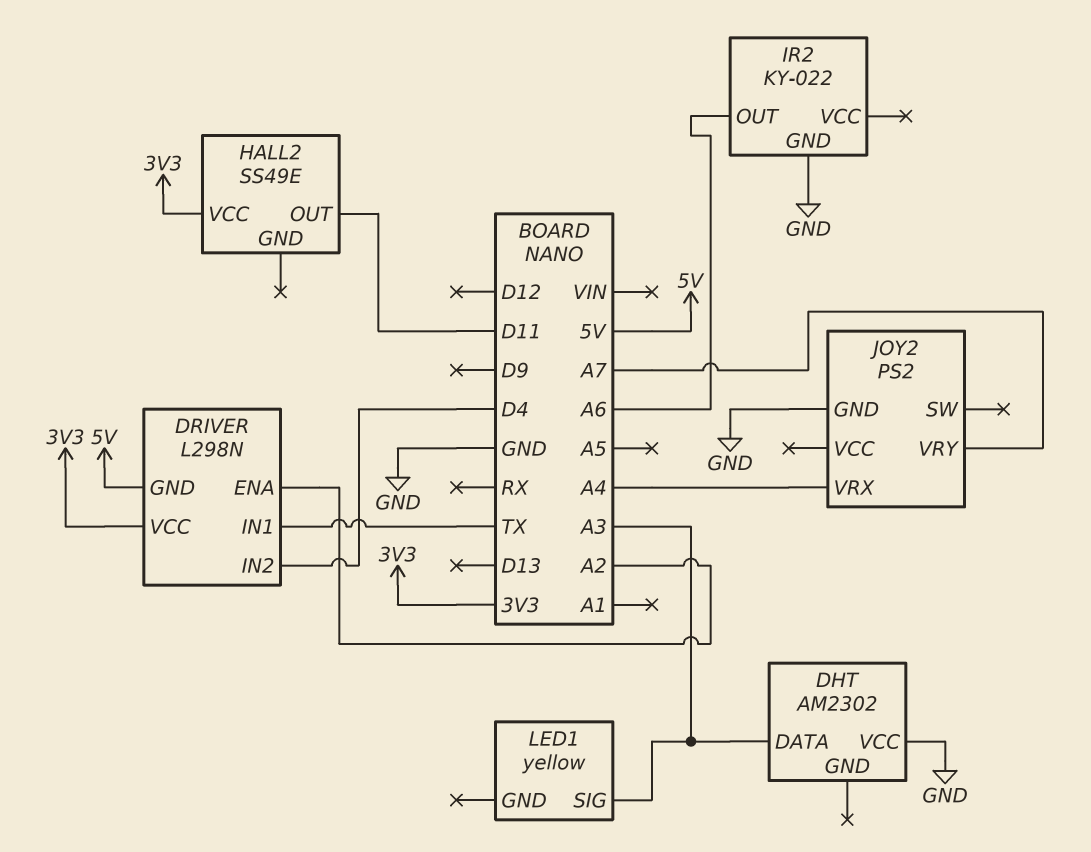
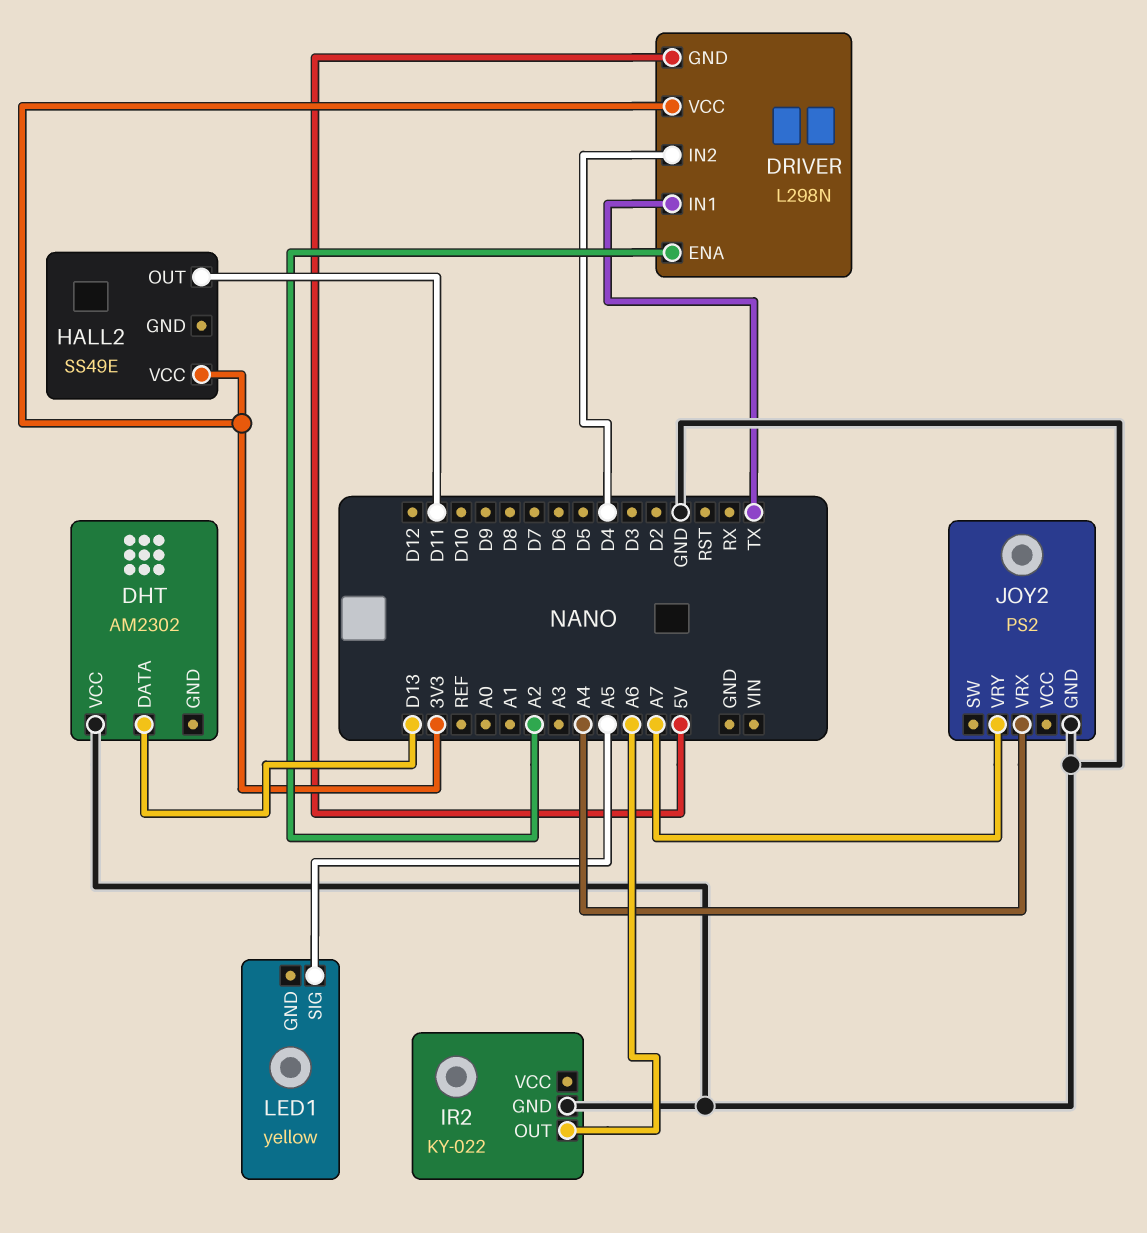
DHT pin DATA: A3 -> D13
LED1 pin SIG: A3 -> A5

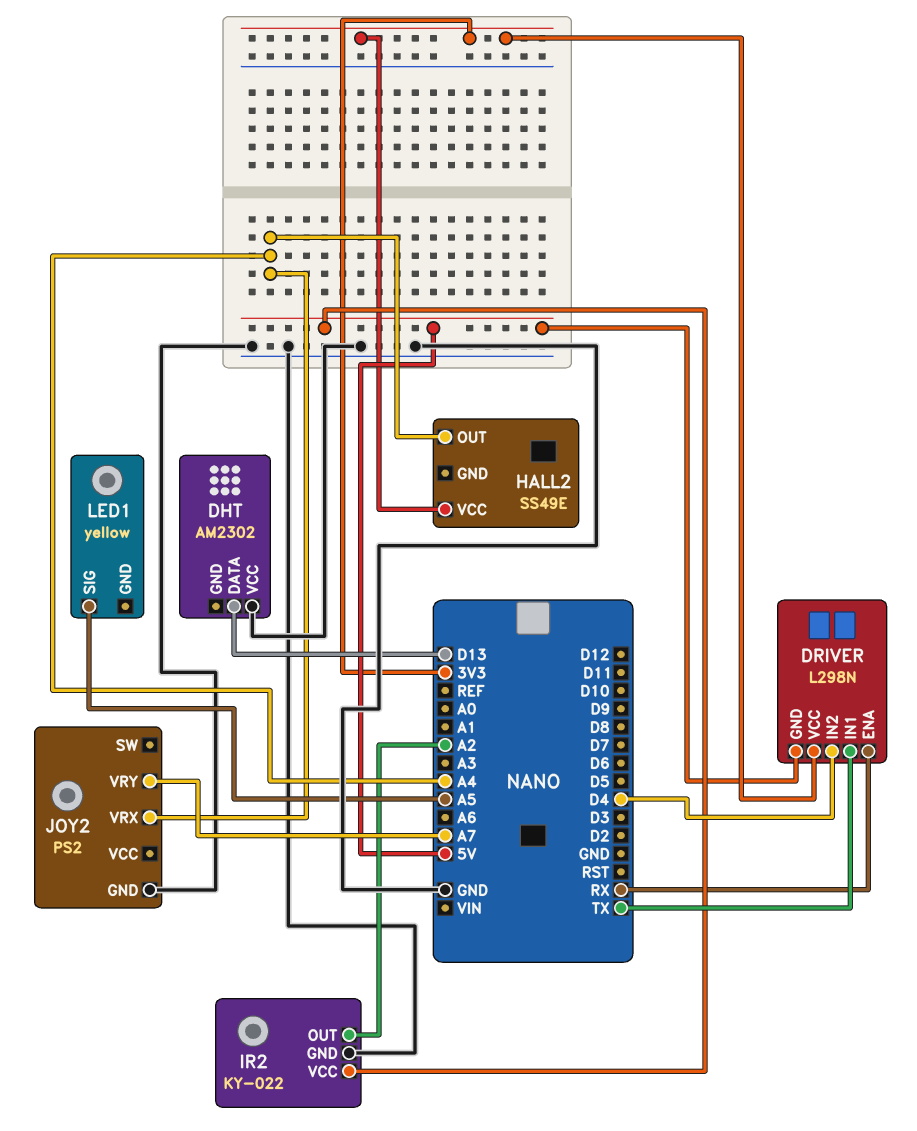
DRIVER pin ENA: A2 -> RX
HALL2 pin OUT: D11 -> A4
IR2 pin OUT: A6 -> A2
IR2 pin VCC: none -> 5V

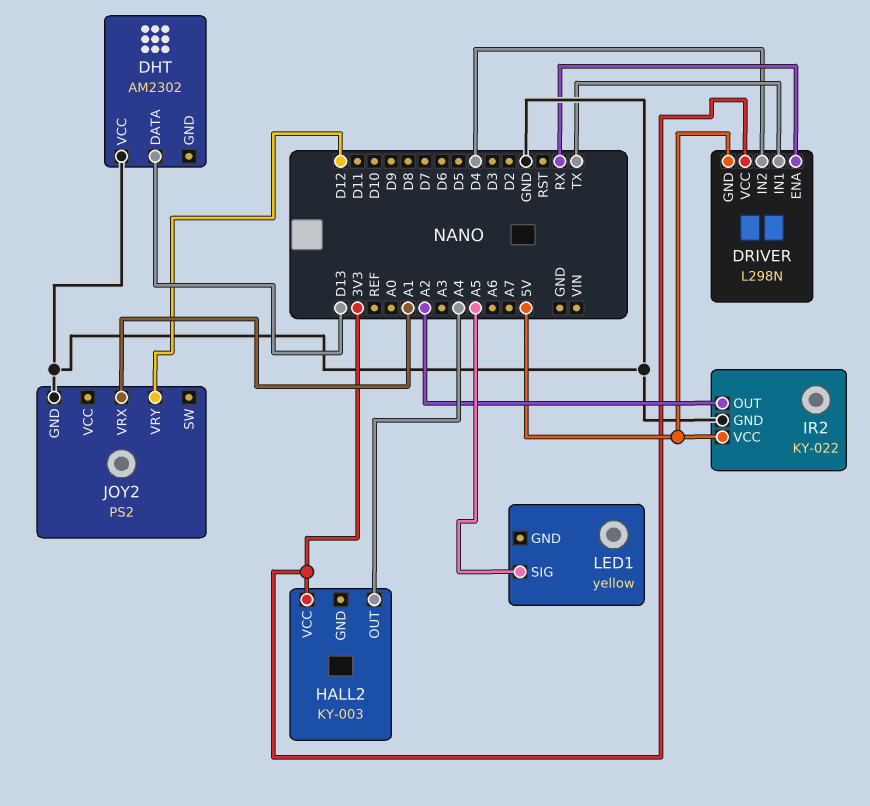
HALL2: SS49E -> KY-003
JOY2 pin VRX: A4 -> A1
JOY2 pin VRY: A7 -> D12

